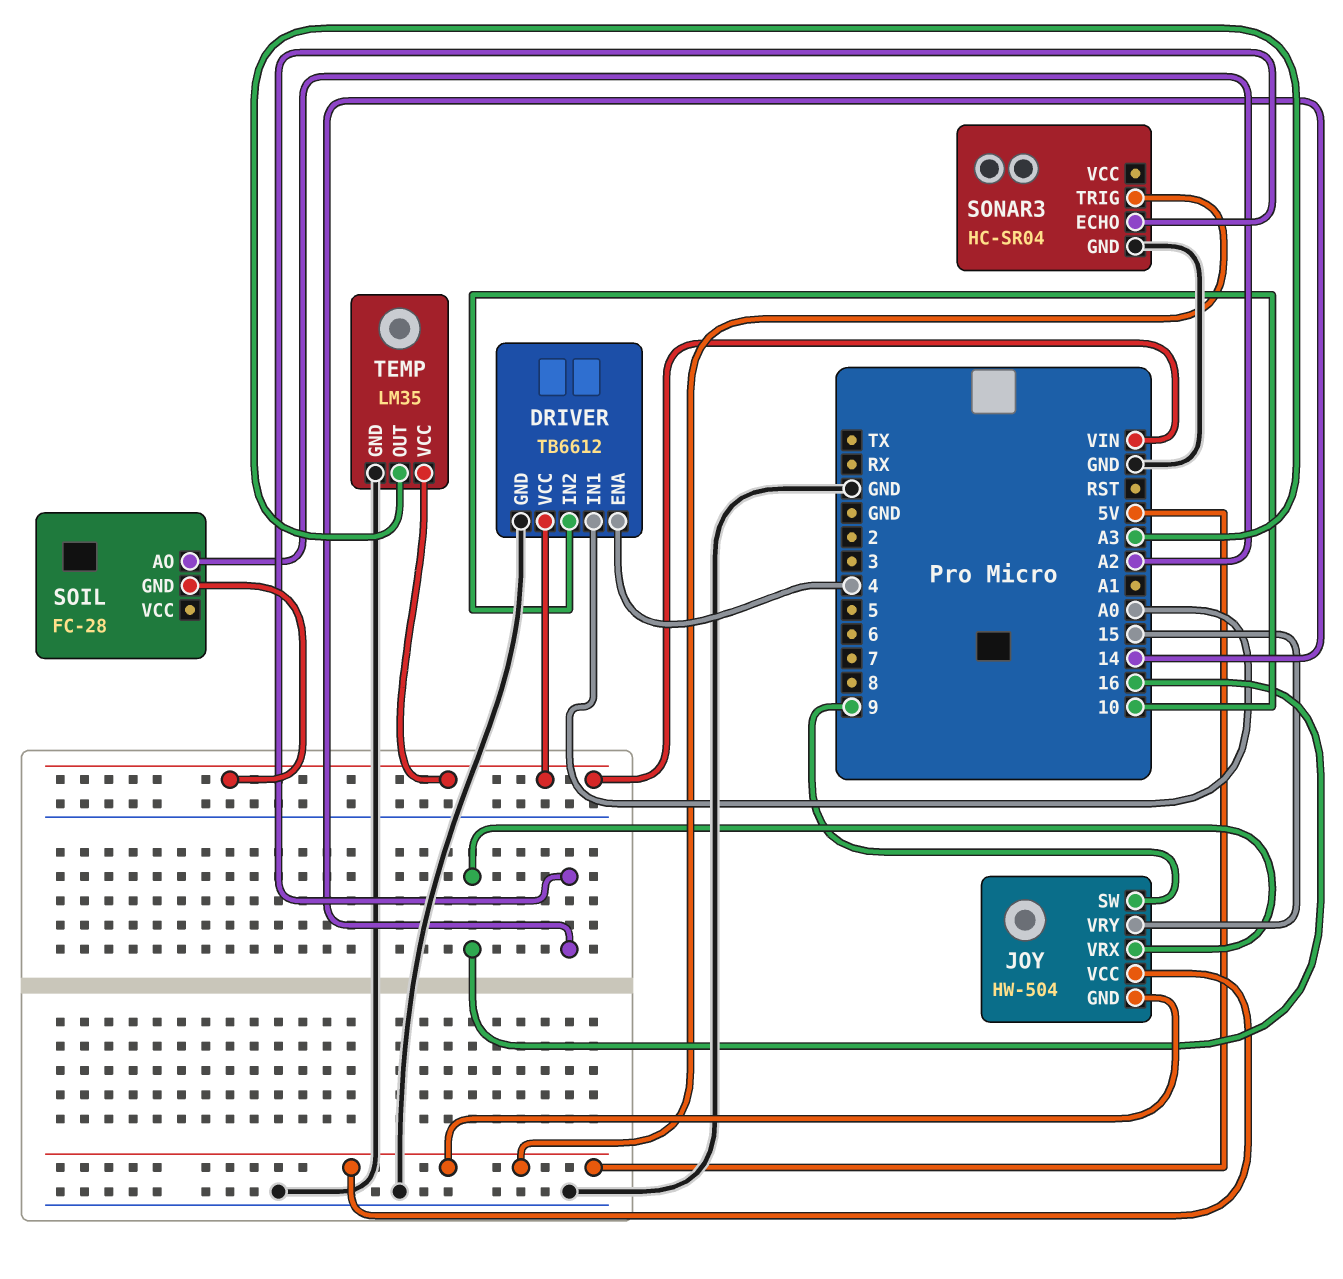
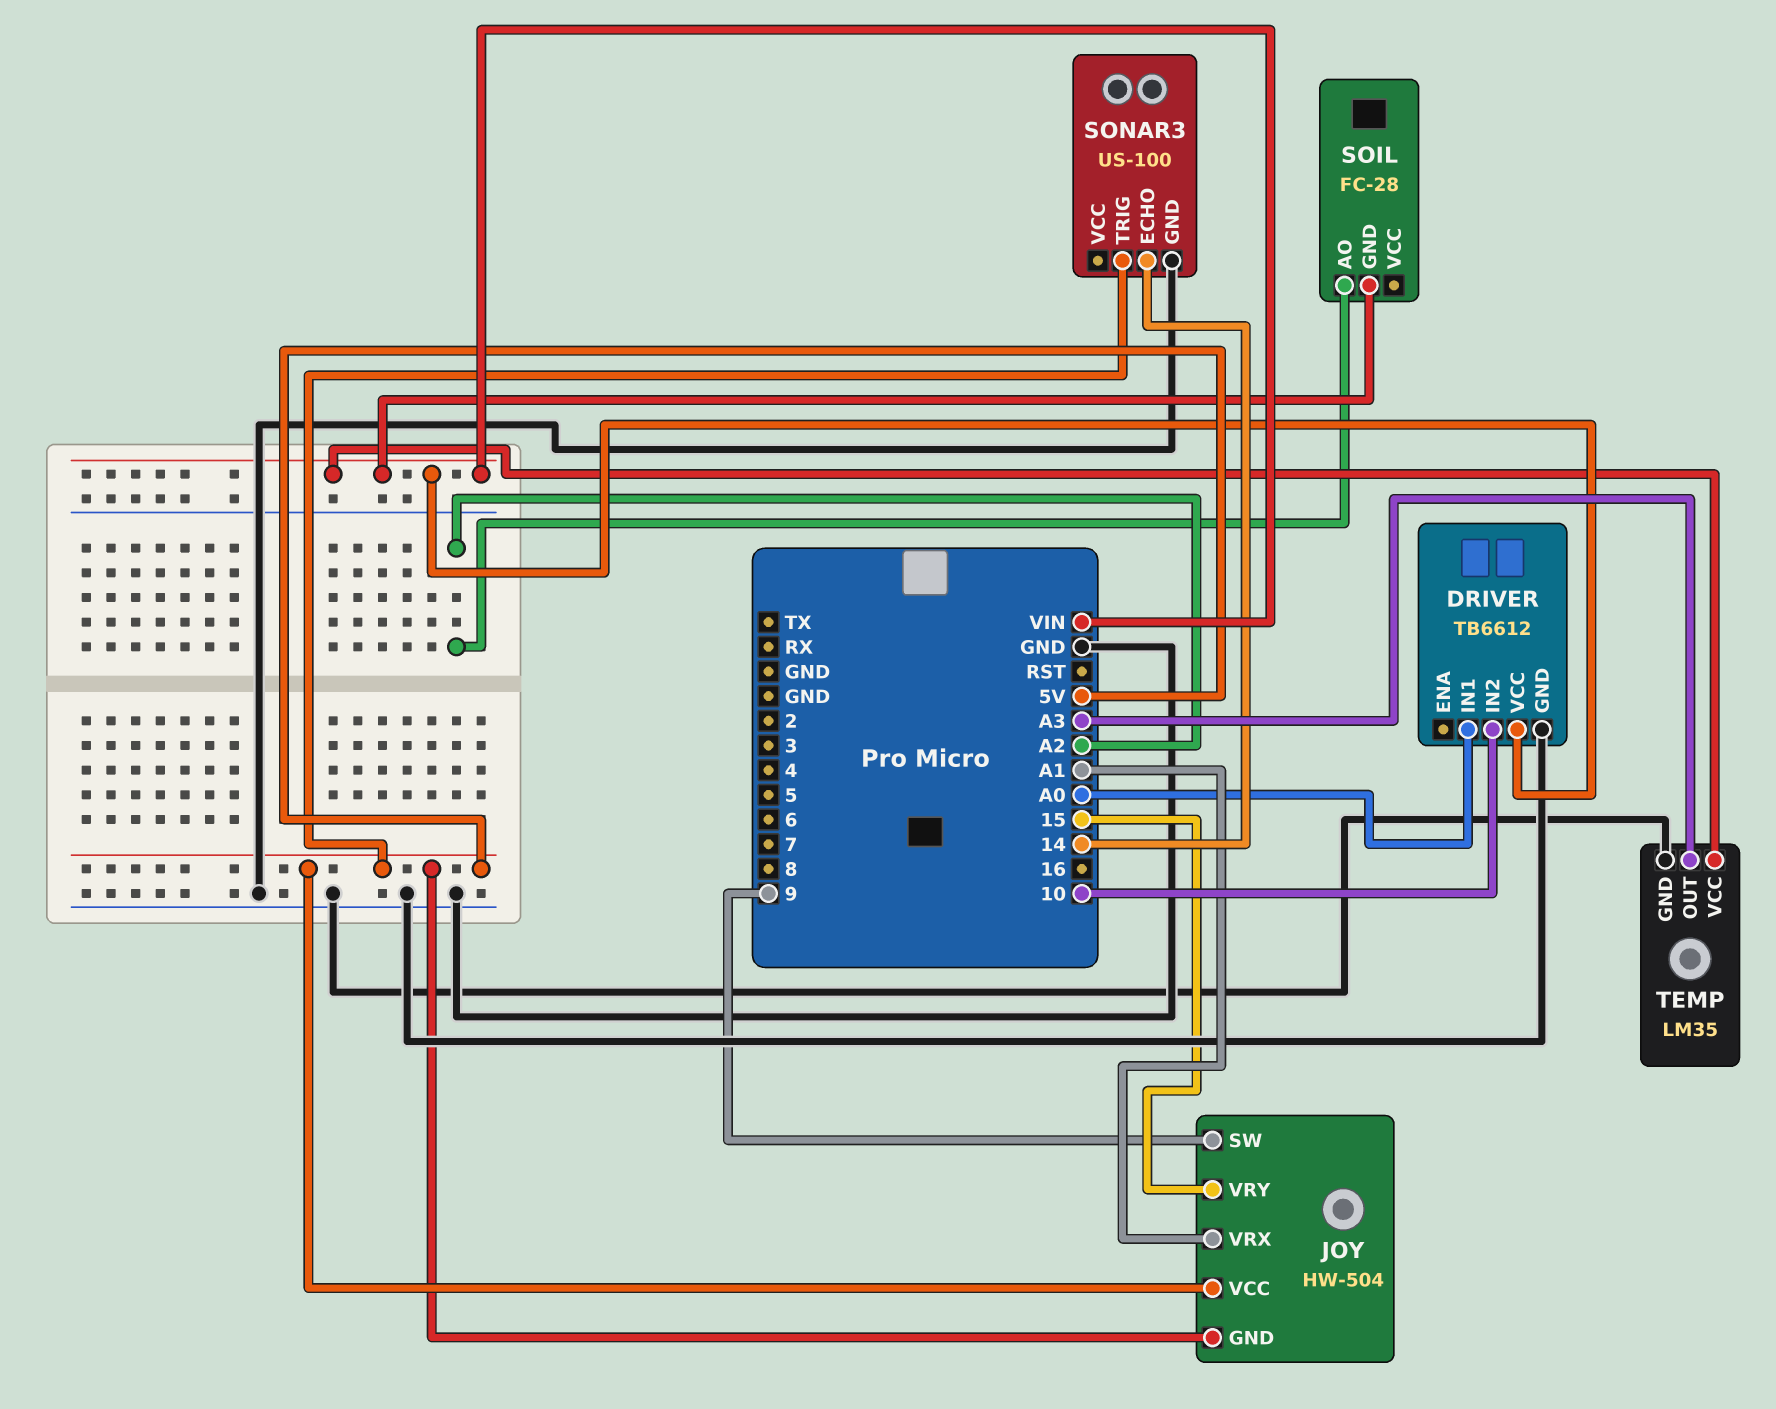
DRIVER pin ENA: 4 -> none
JOY pin VRX: 16 -> A1
SONAR3: HC-SR04 -> US-100

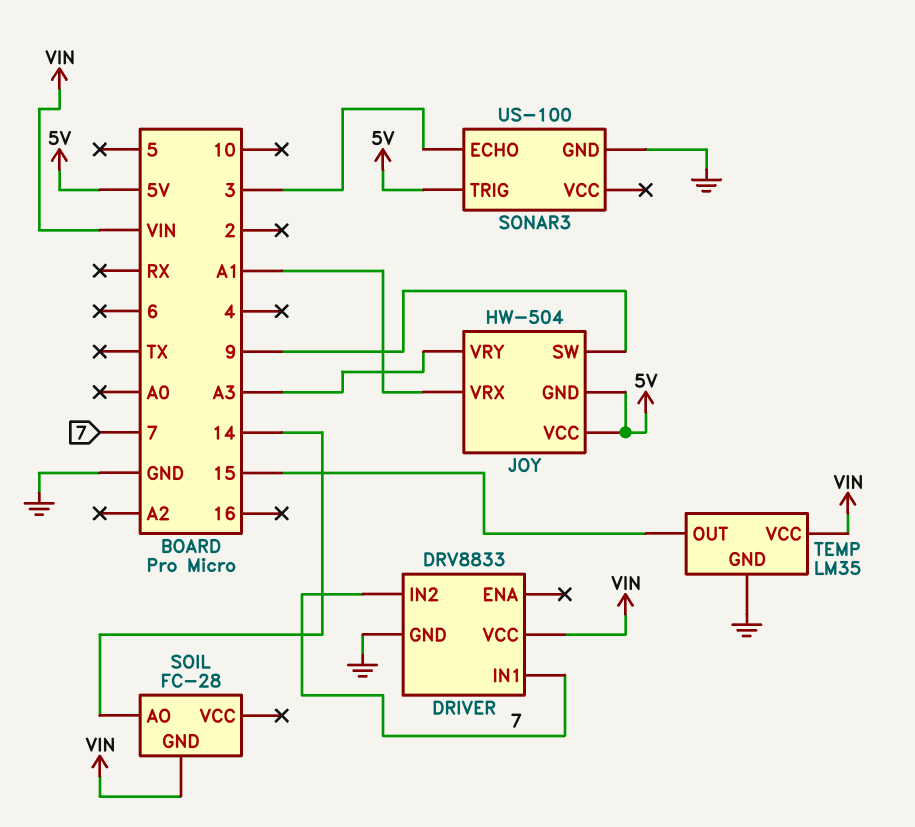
DRIVER: TB6612 -> DRV8833
DRIVER pin IN1: A0 -> 7
DRIVER pin IN2: 10 -> 7
JOY pin VRY: 15 -> A3
SOIL pin AO: A2 -> 14
SONAR3 pin ECHO: 14 -> 3
TEMP pin OUT: A3 -> 15

